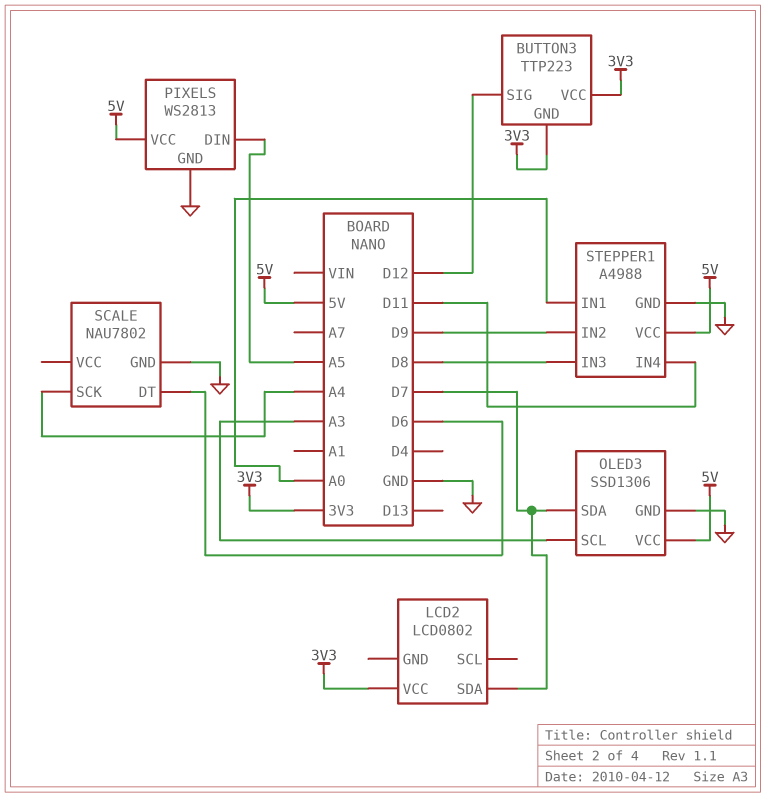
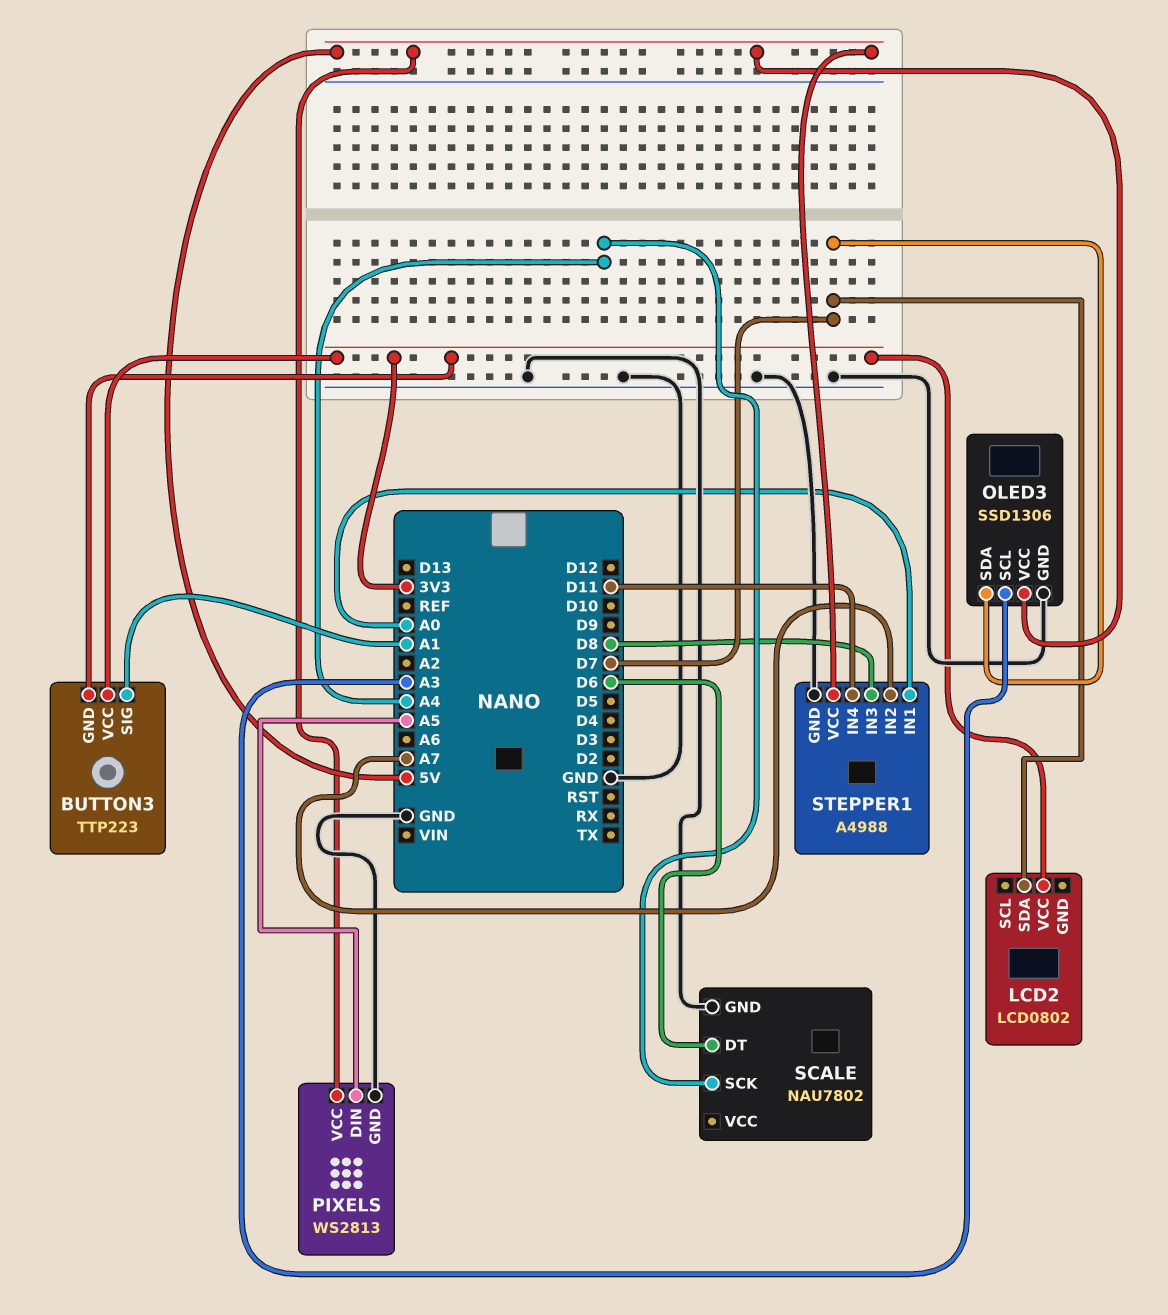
BUTTON3 pin SIG: D12 -> A1
STEPPER1 pin IN2: D9 -> A7

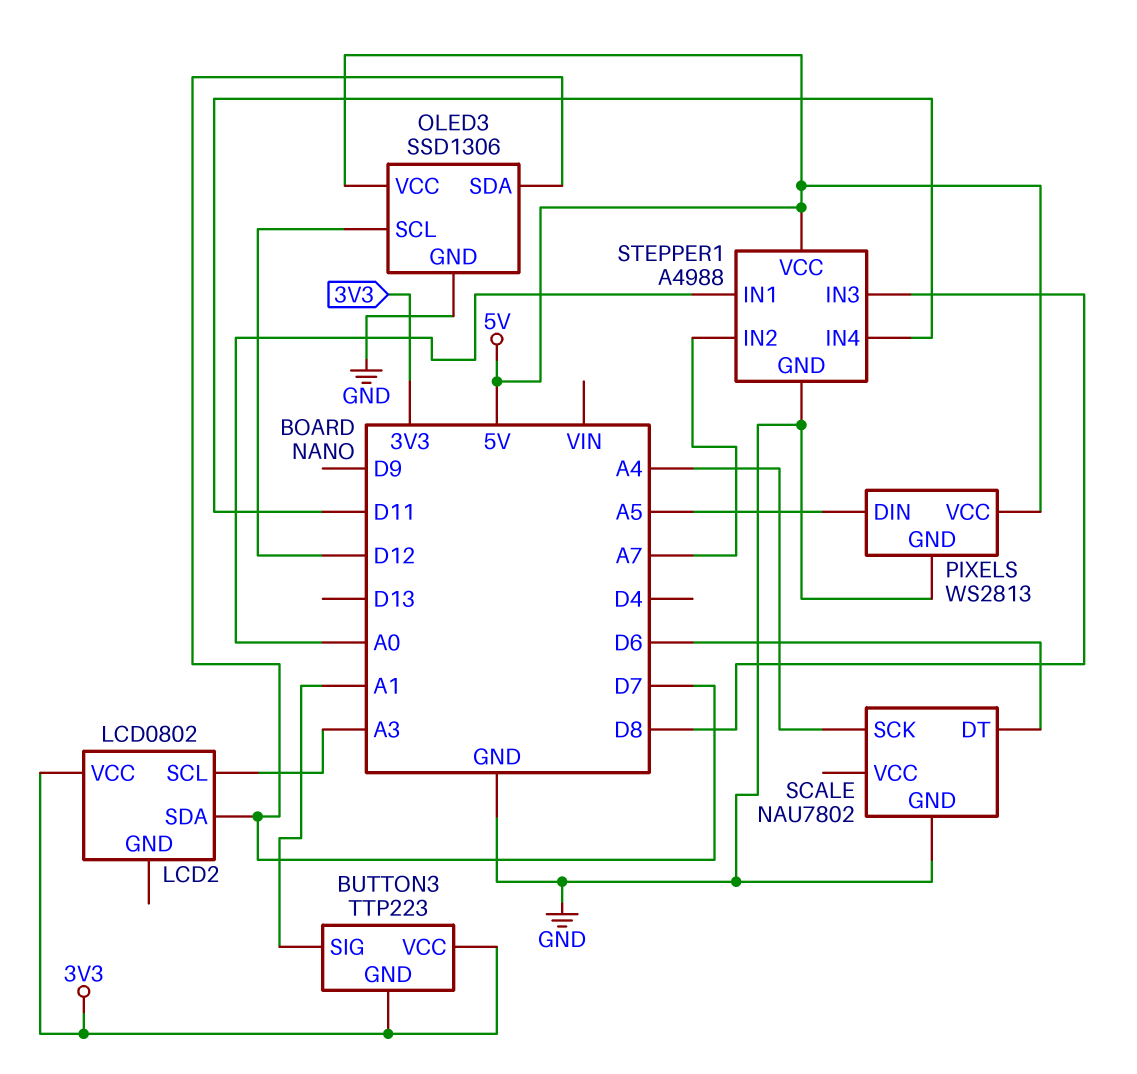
LCD2 pin SCL: none -> A3
OLED3 pin SCL: A3 -> D12

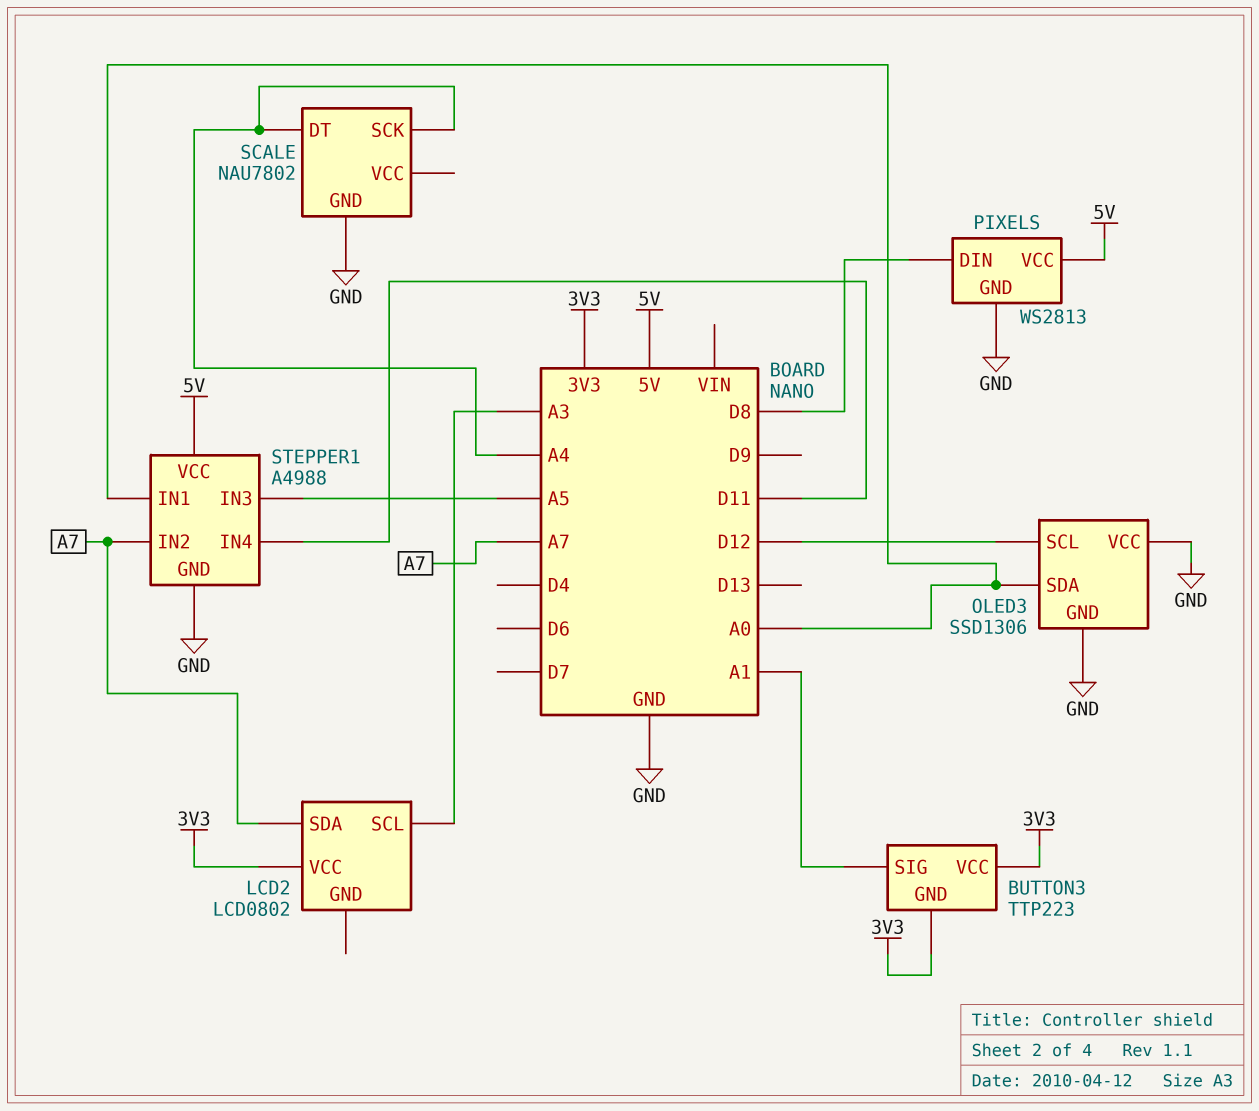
LCD2 pin SDA: D7 -> A7
OLED3 pin SDA: D7 -> A0
OLED3 pin VCC: 5V -> GND
PIXELS pin DIN: A5 -> D8
SCALE pin DT: D6 -> A4
STEPPER1 pin IN3: D8 -> A5

